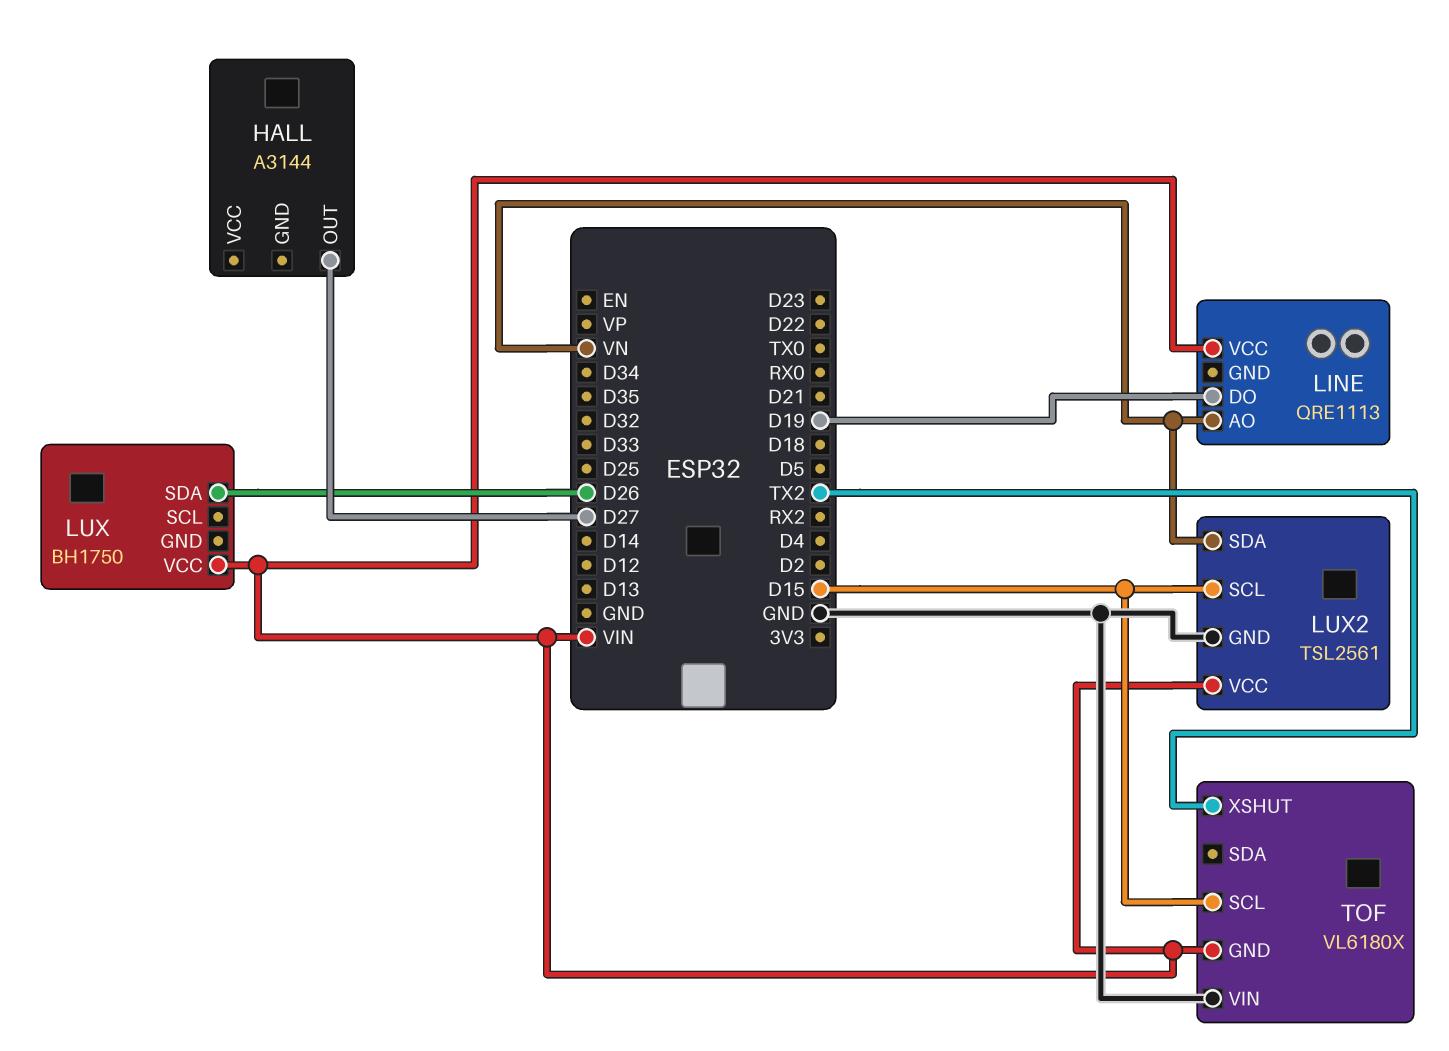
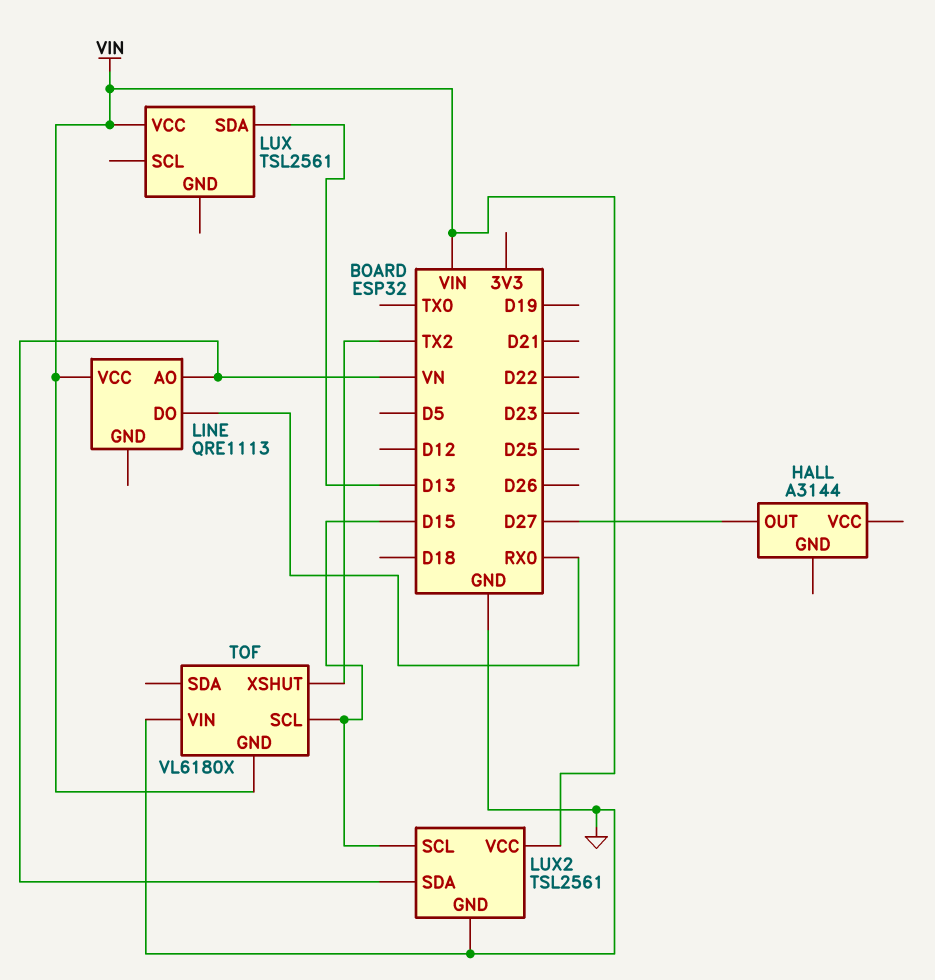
LINE pin DO: D19 -> RX0
LUX: BH1750 -> TSL2561
LUX pin SDA: D26 -> D13

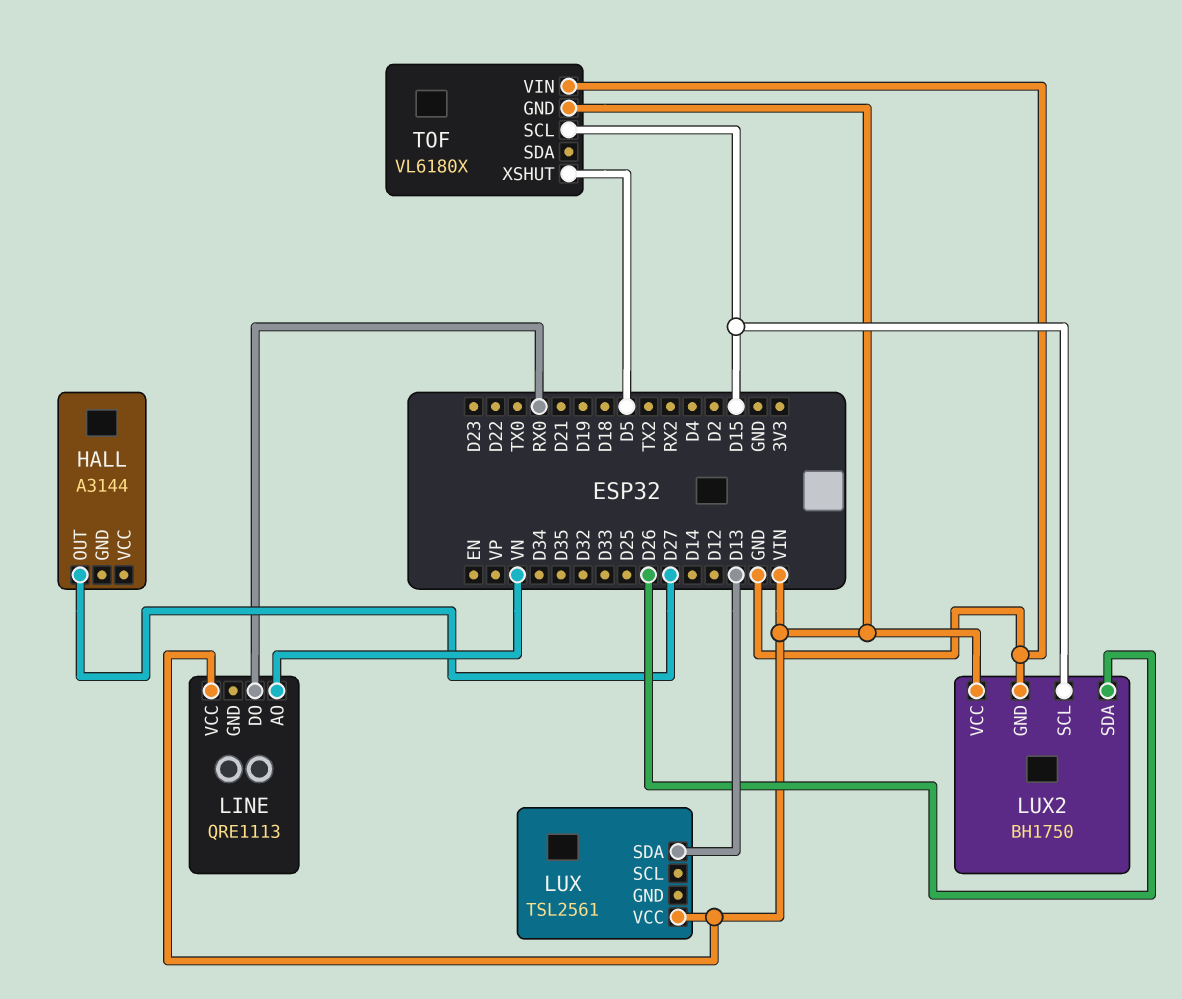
LUX2: TSL2561 -> BH1750
LUX2 pin SDA: VN -> D26
TOF pin XSHUT: TX2 -> D5

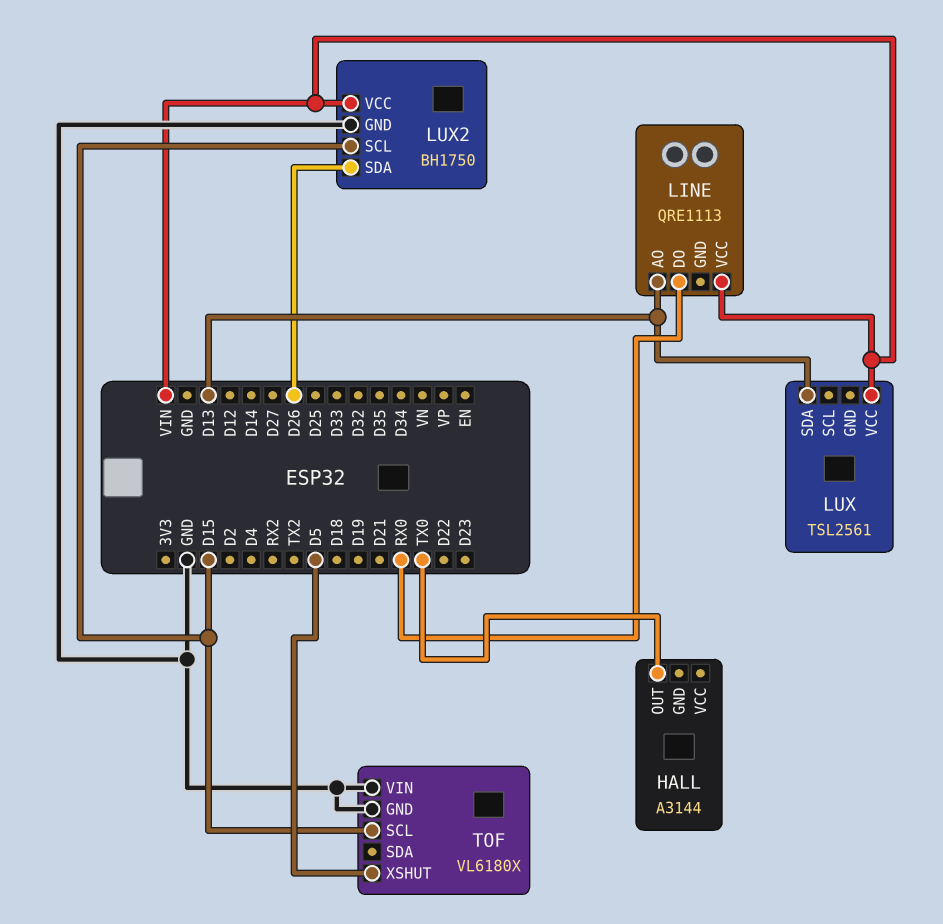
HALL pin OUT: D27 -> TX0
LINE pin AO: VN -> D13
TOF pin GND: VIN -> GND

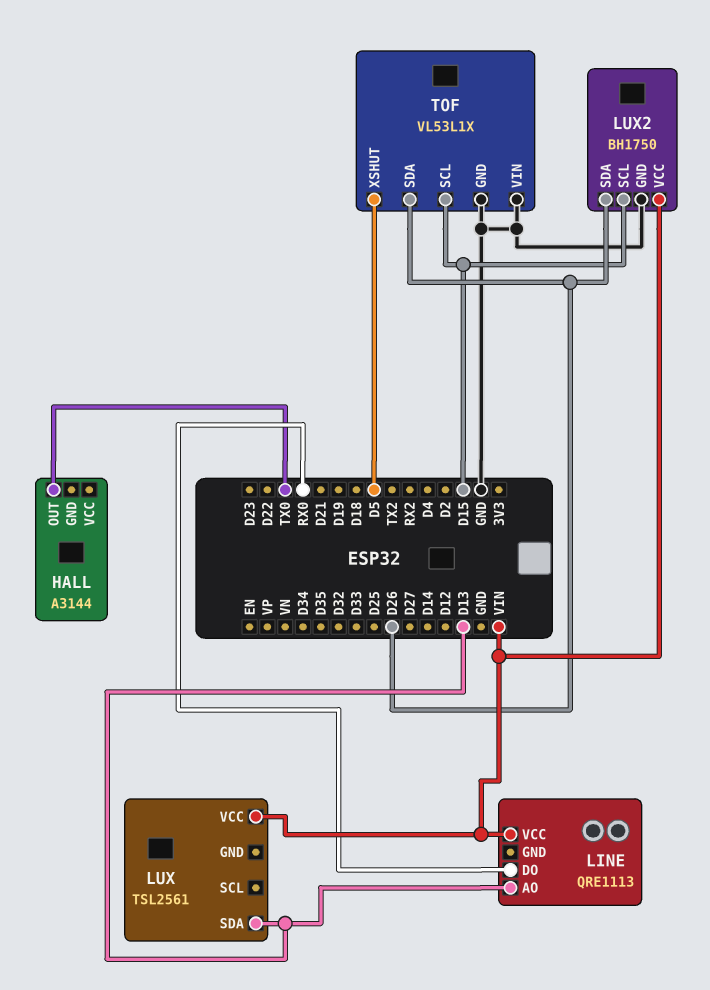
TOF: VL6180X -> VL53L1X
TOF pin SDA: none -> D26

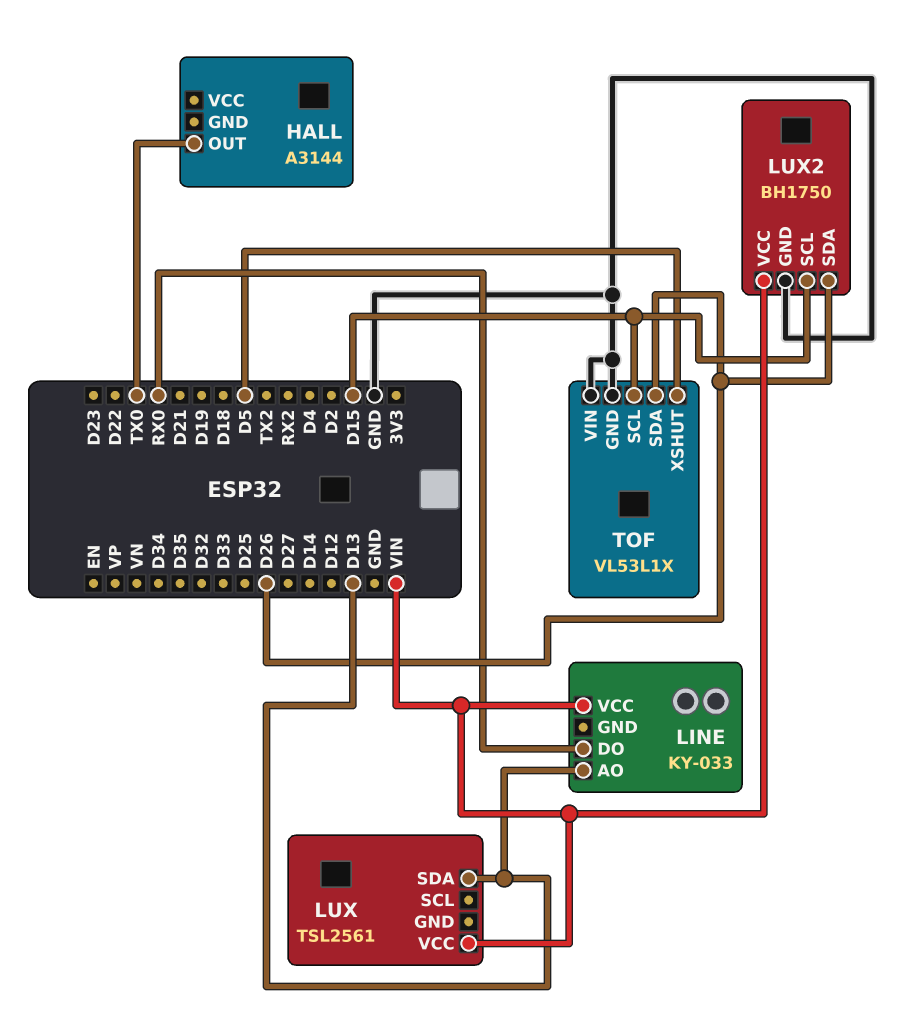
LINE: QRE1113 -> KY-033

